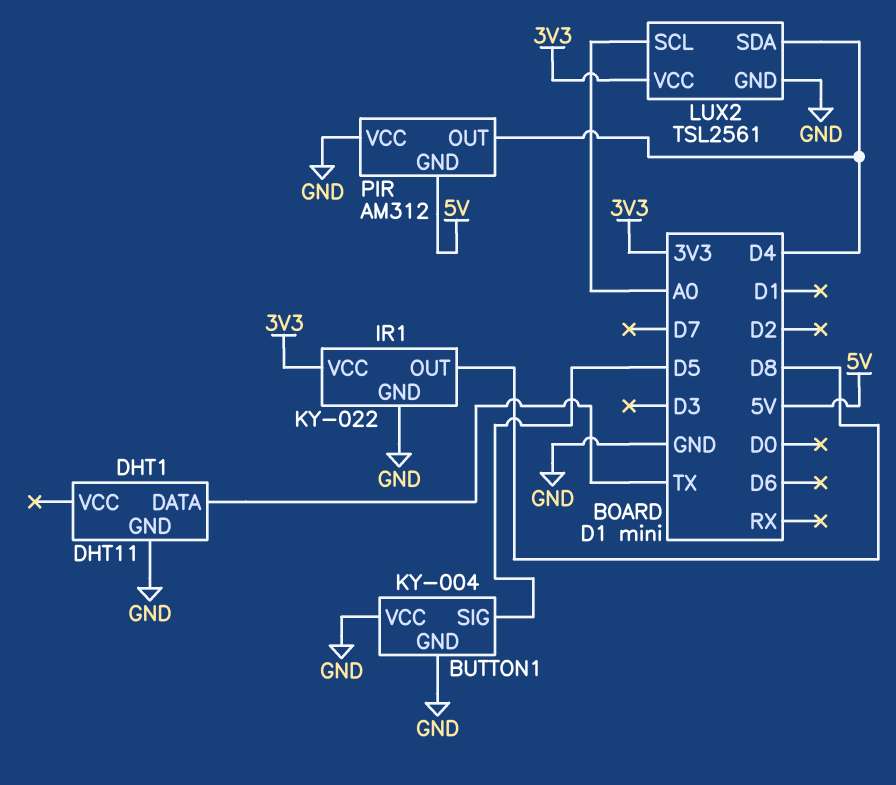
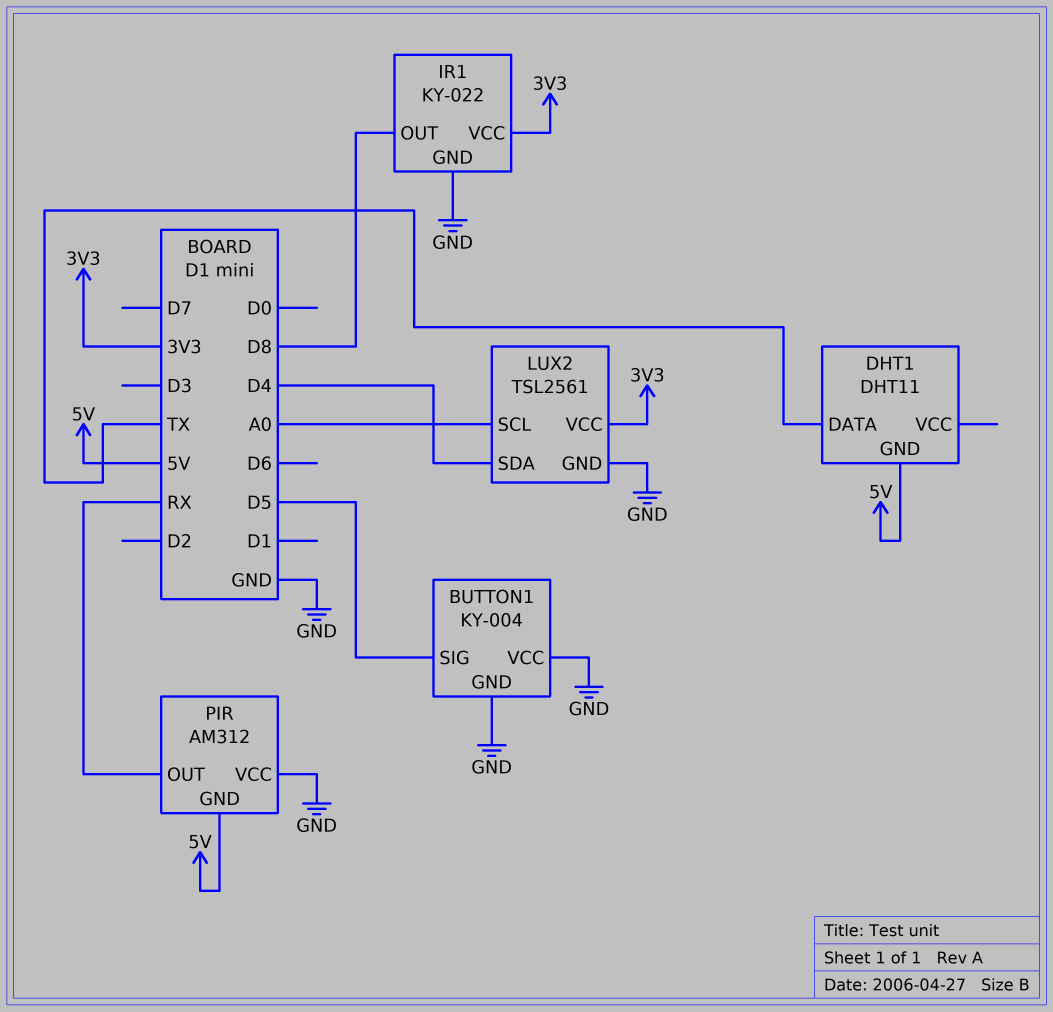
DHT1 pin GND: GND -> 5V
PIR pin OUT: D4 -> RX

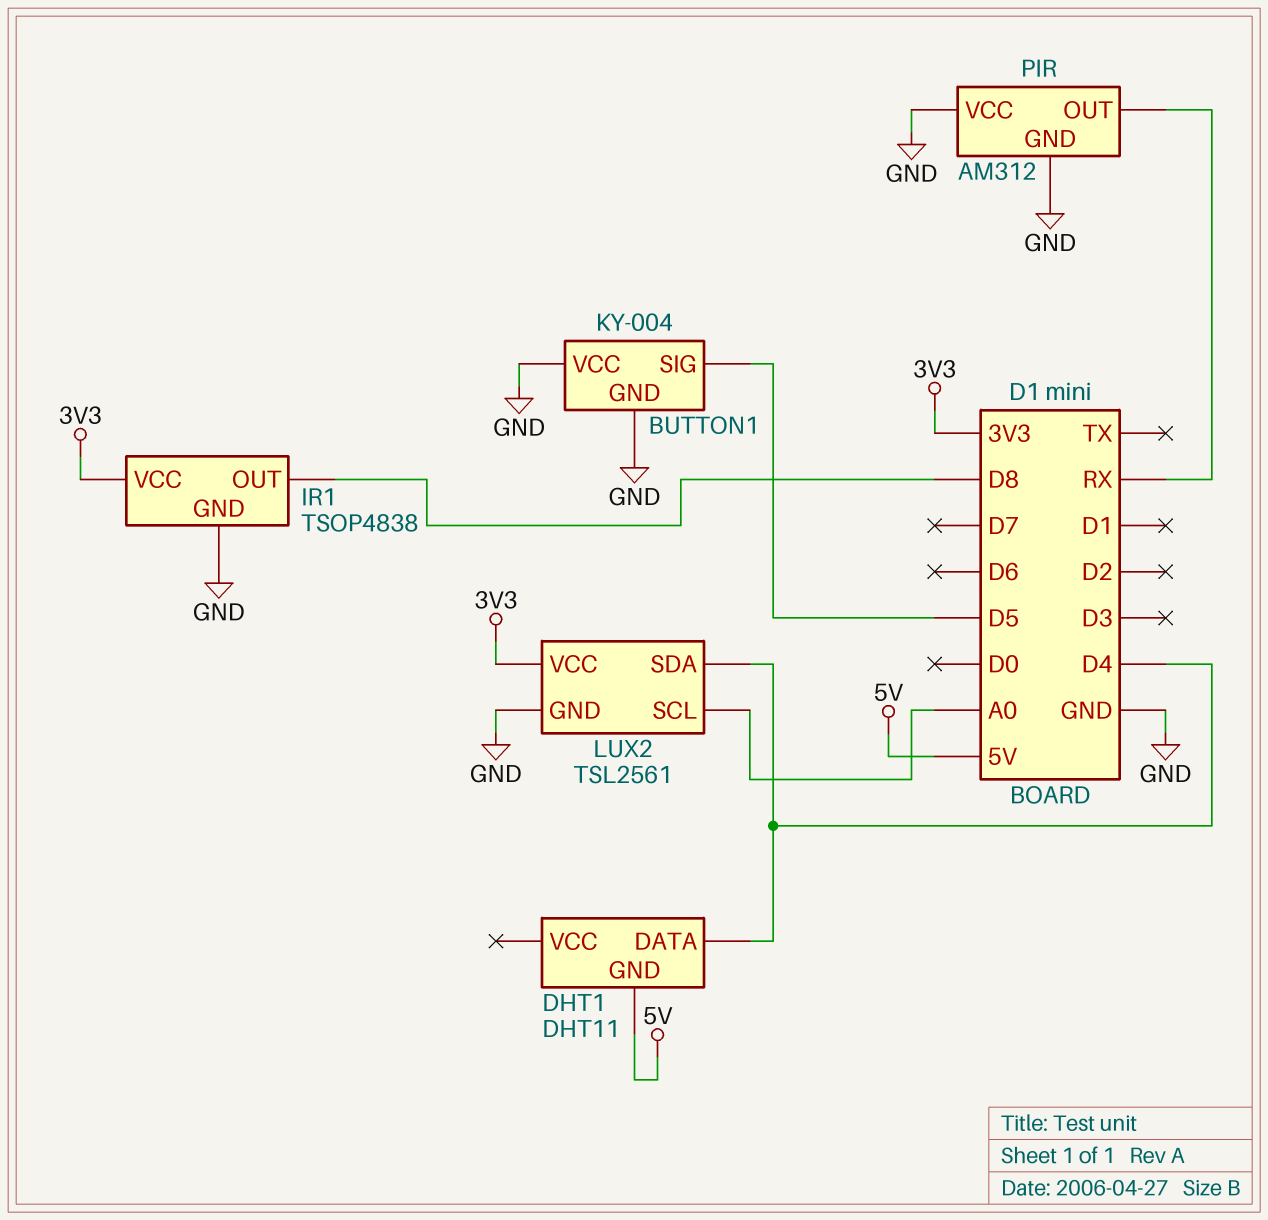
DHT1 pin DATA: TX -> D4
IR1: KY-022 -> TSOP4838
PIR pin GND: 5V -> GND

